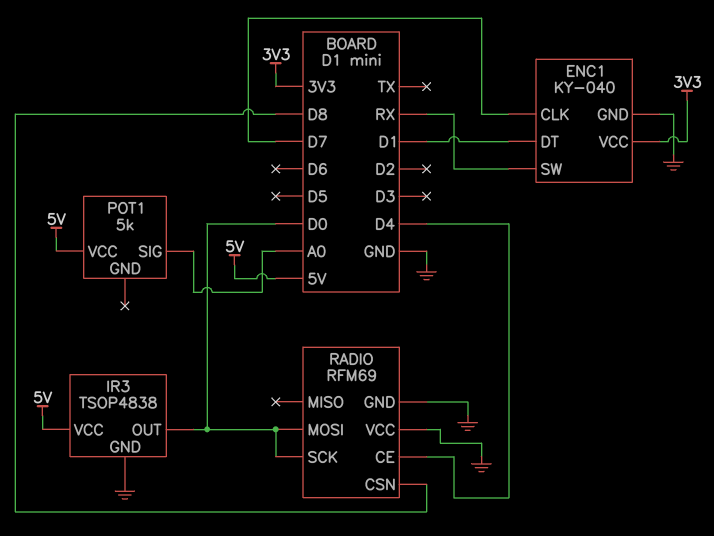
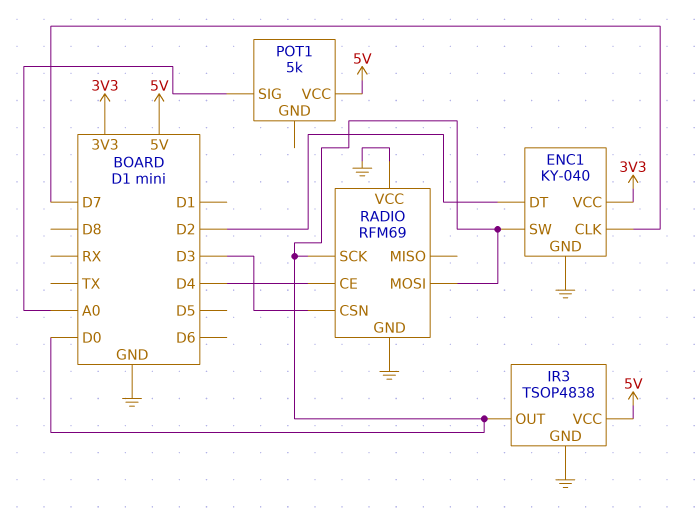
ENC1 pin DT: D1 -> D2
ENC1 pin SW: RX -> D0
RADIO pin CSN: D8 -> D3

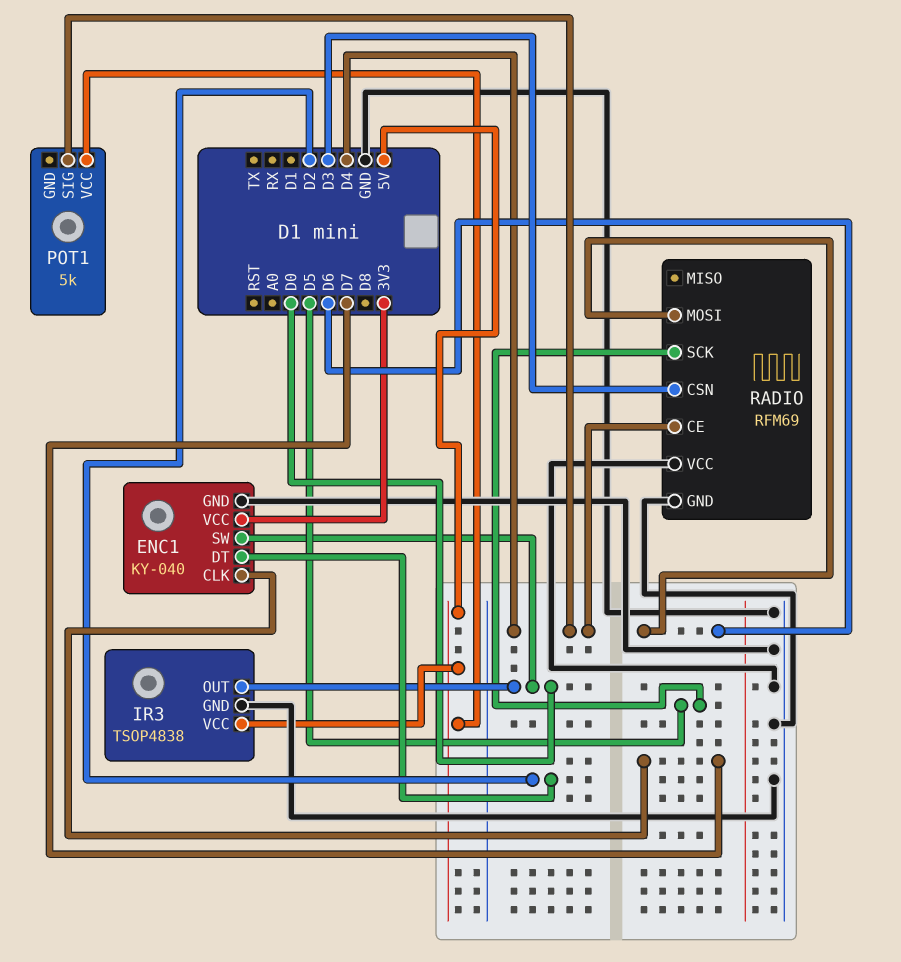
POT1 pin SIG: A0 -> D4
RADIO pin MOSI: D0 -> D6
RADIO pin SCK: D0 -> D5

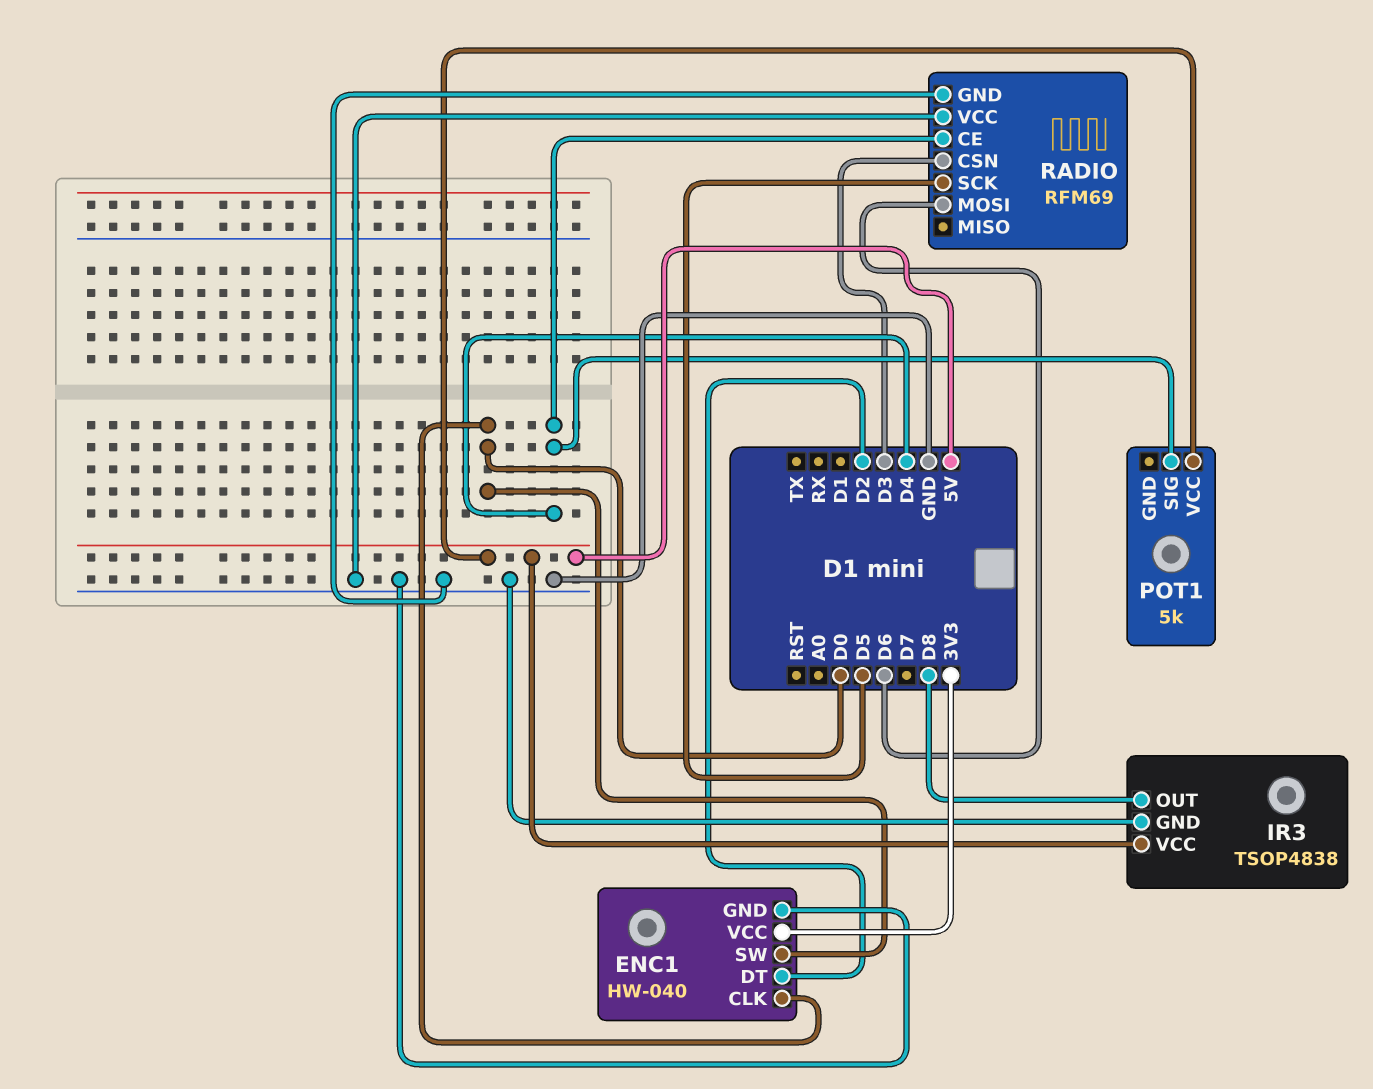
ENC1: KY-040 -> HW-040
ENC1 pin CLK: D7 -> D0
IR3 pin OUT: D0 -> D8

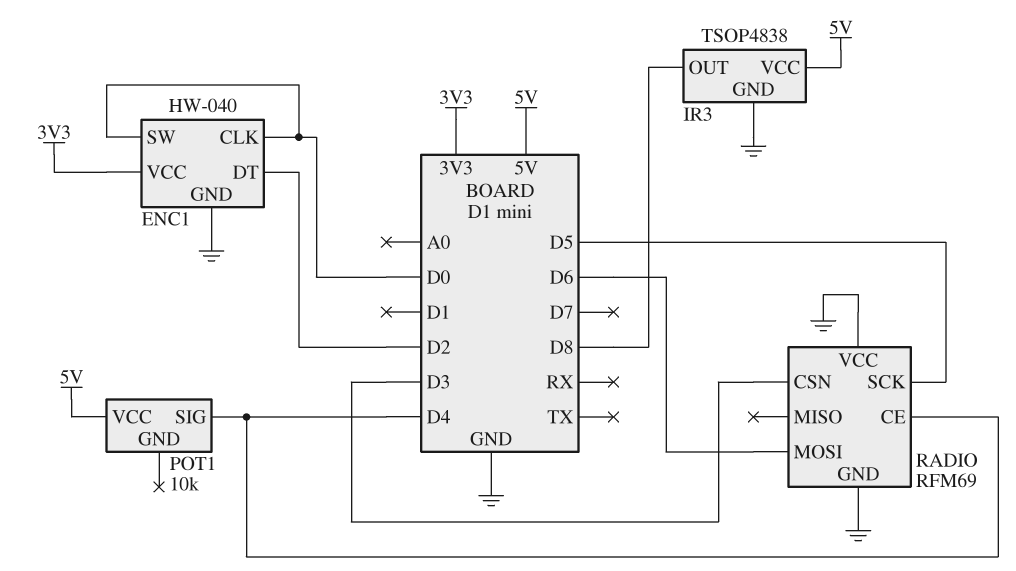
POT1: 5k -> 10k

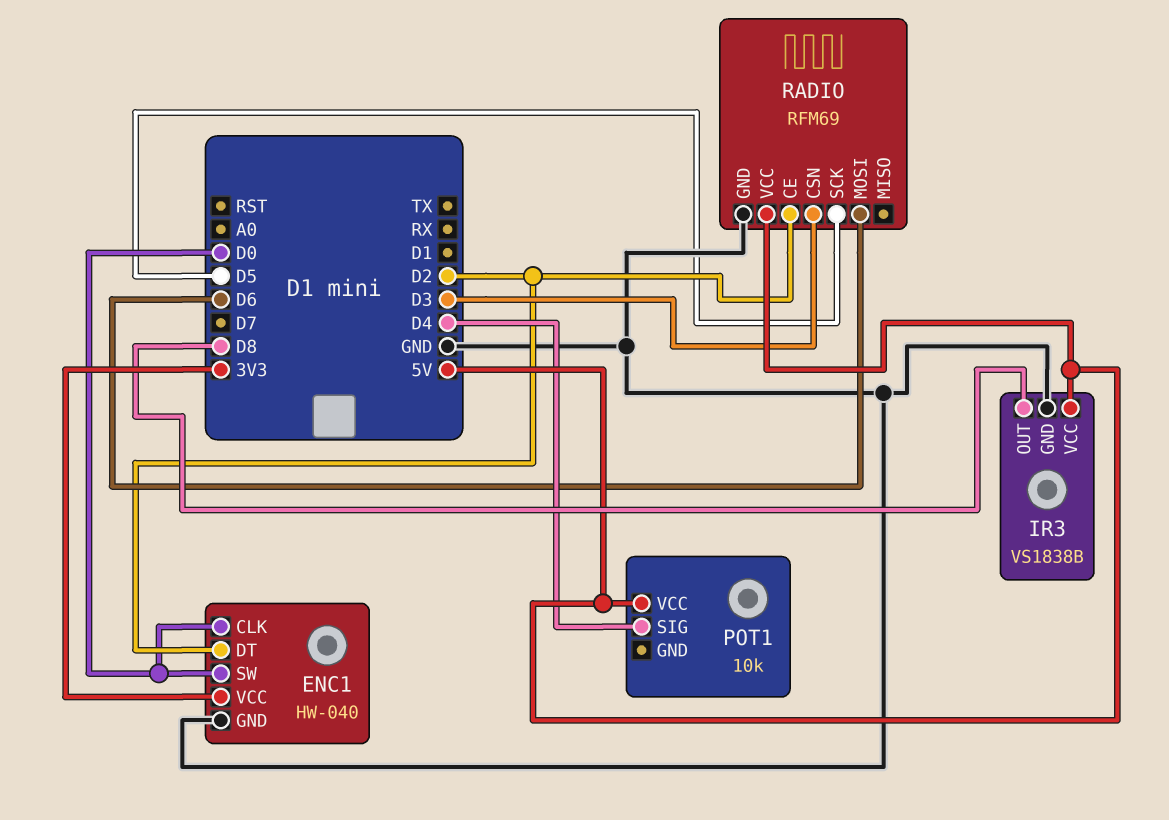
IR3: TSOP4838 -> VS1838B
RADIO pin CE: D4 -> D2
RADIO pin VCC: GND -> 5V

